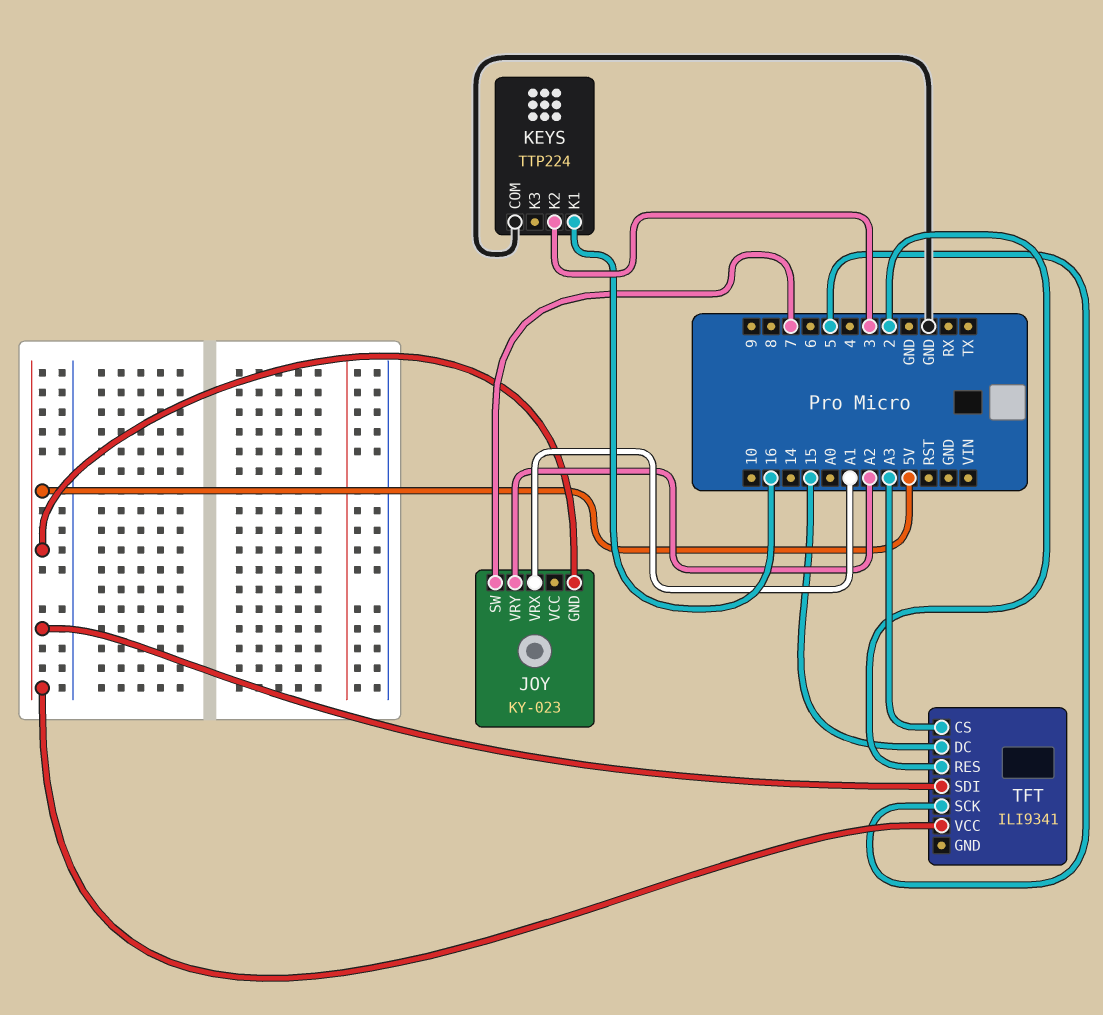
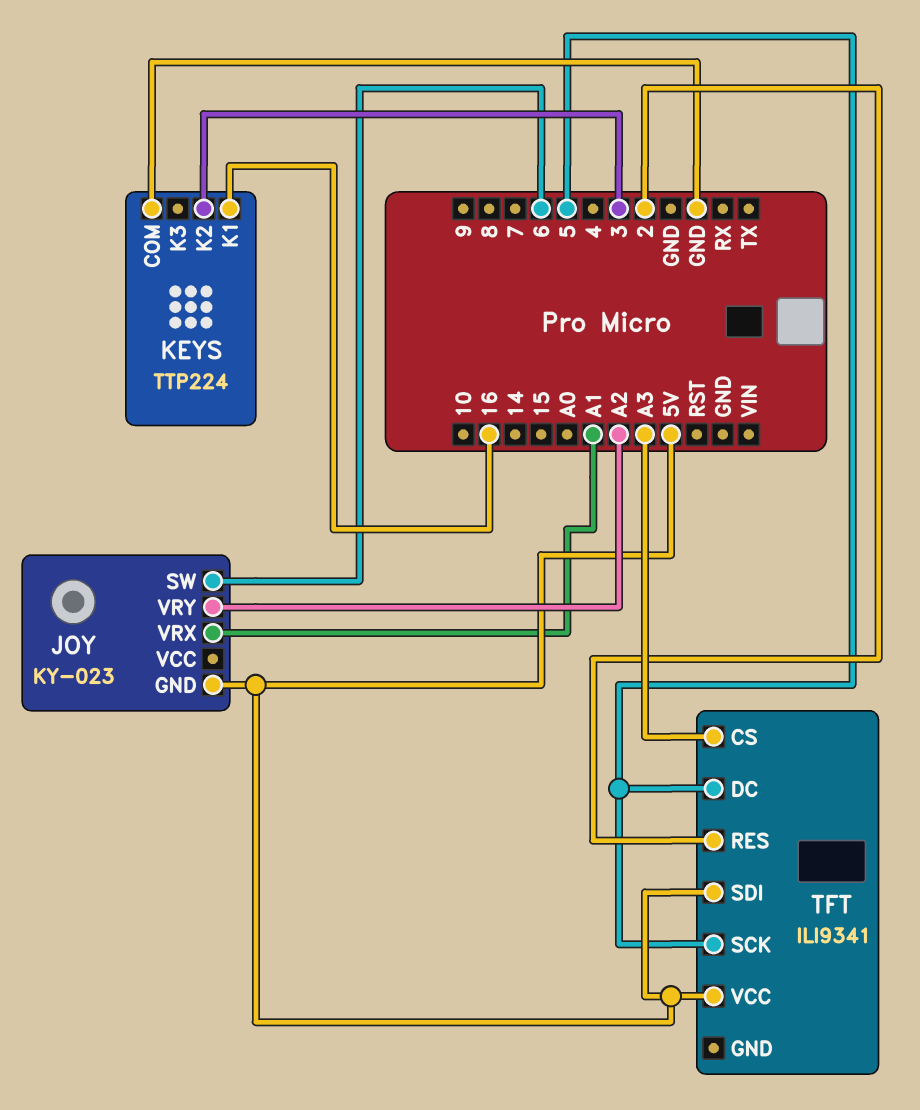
JOY pin SW: 7 -> 6
TFT pin DC: 15 -> 5

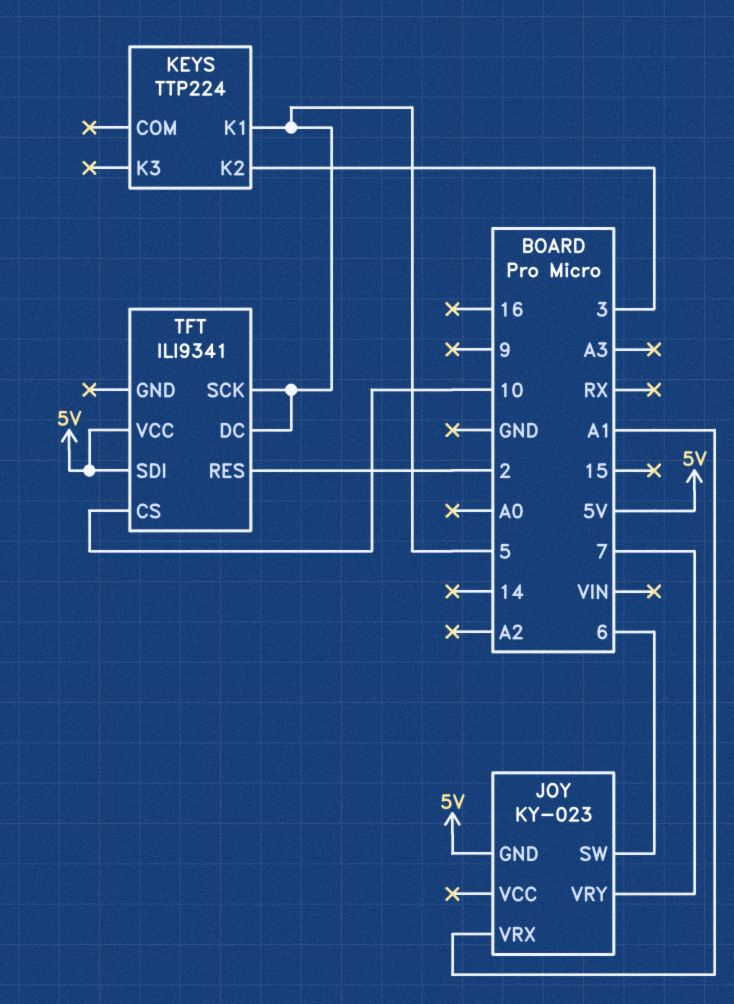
JOY pin VRY: A2 -> 7
KEYS pin COM: GND -> none
KEYS pin K1: 16 -> 5
TFT pin CS: A3 -> 10

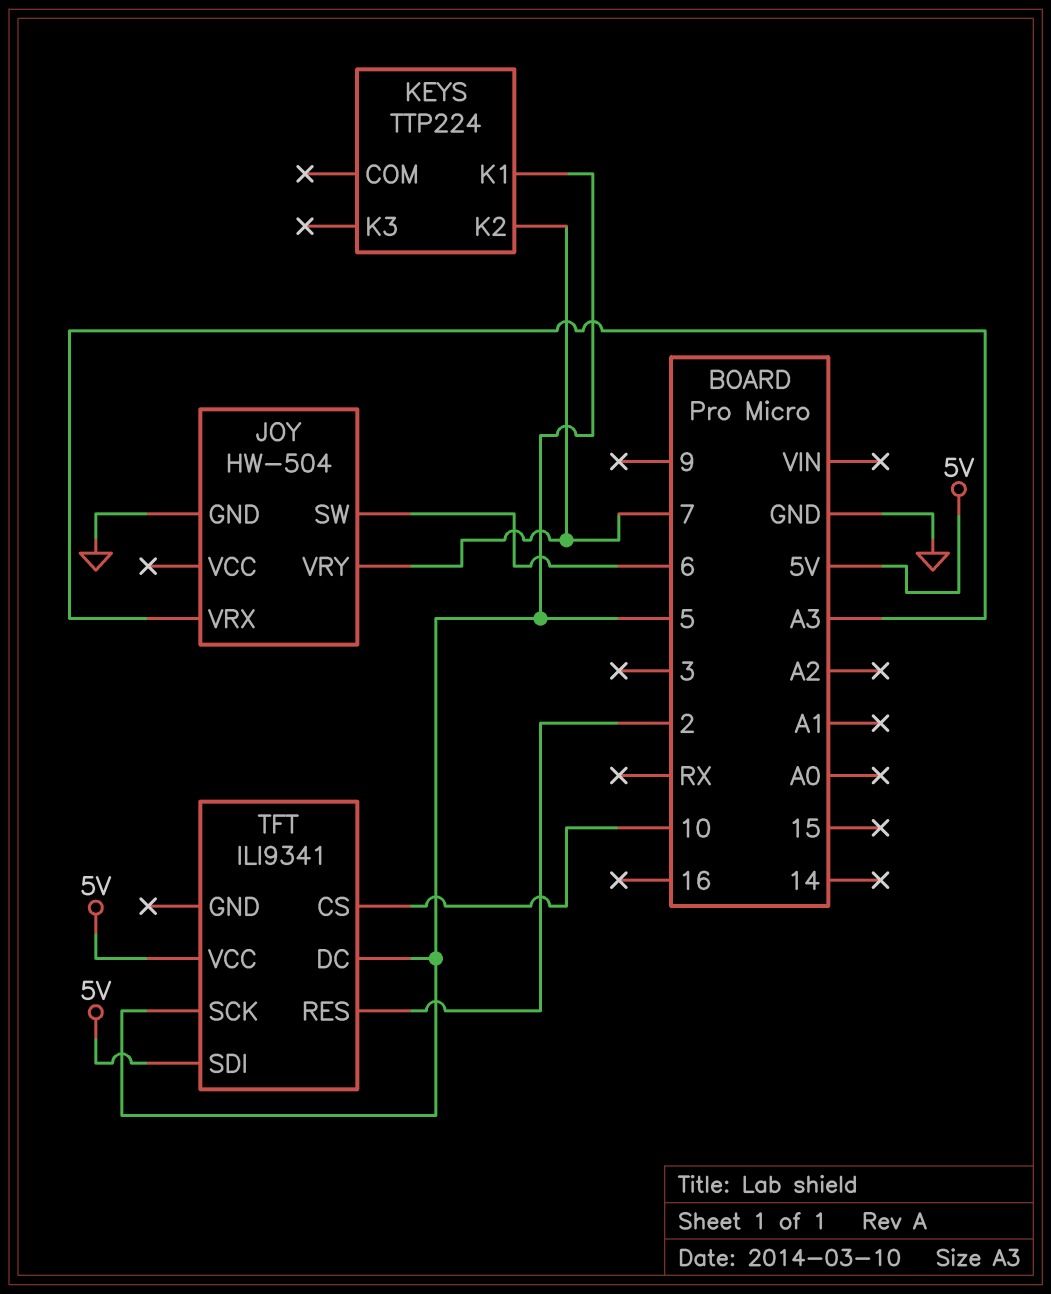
JOY: KY-023 -> HW-504
JOY pin GND: 5V -> GND
JOY pin VRX: A1 -> A3
KEYS pin K2: 3 -> 7

